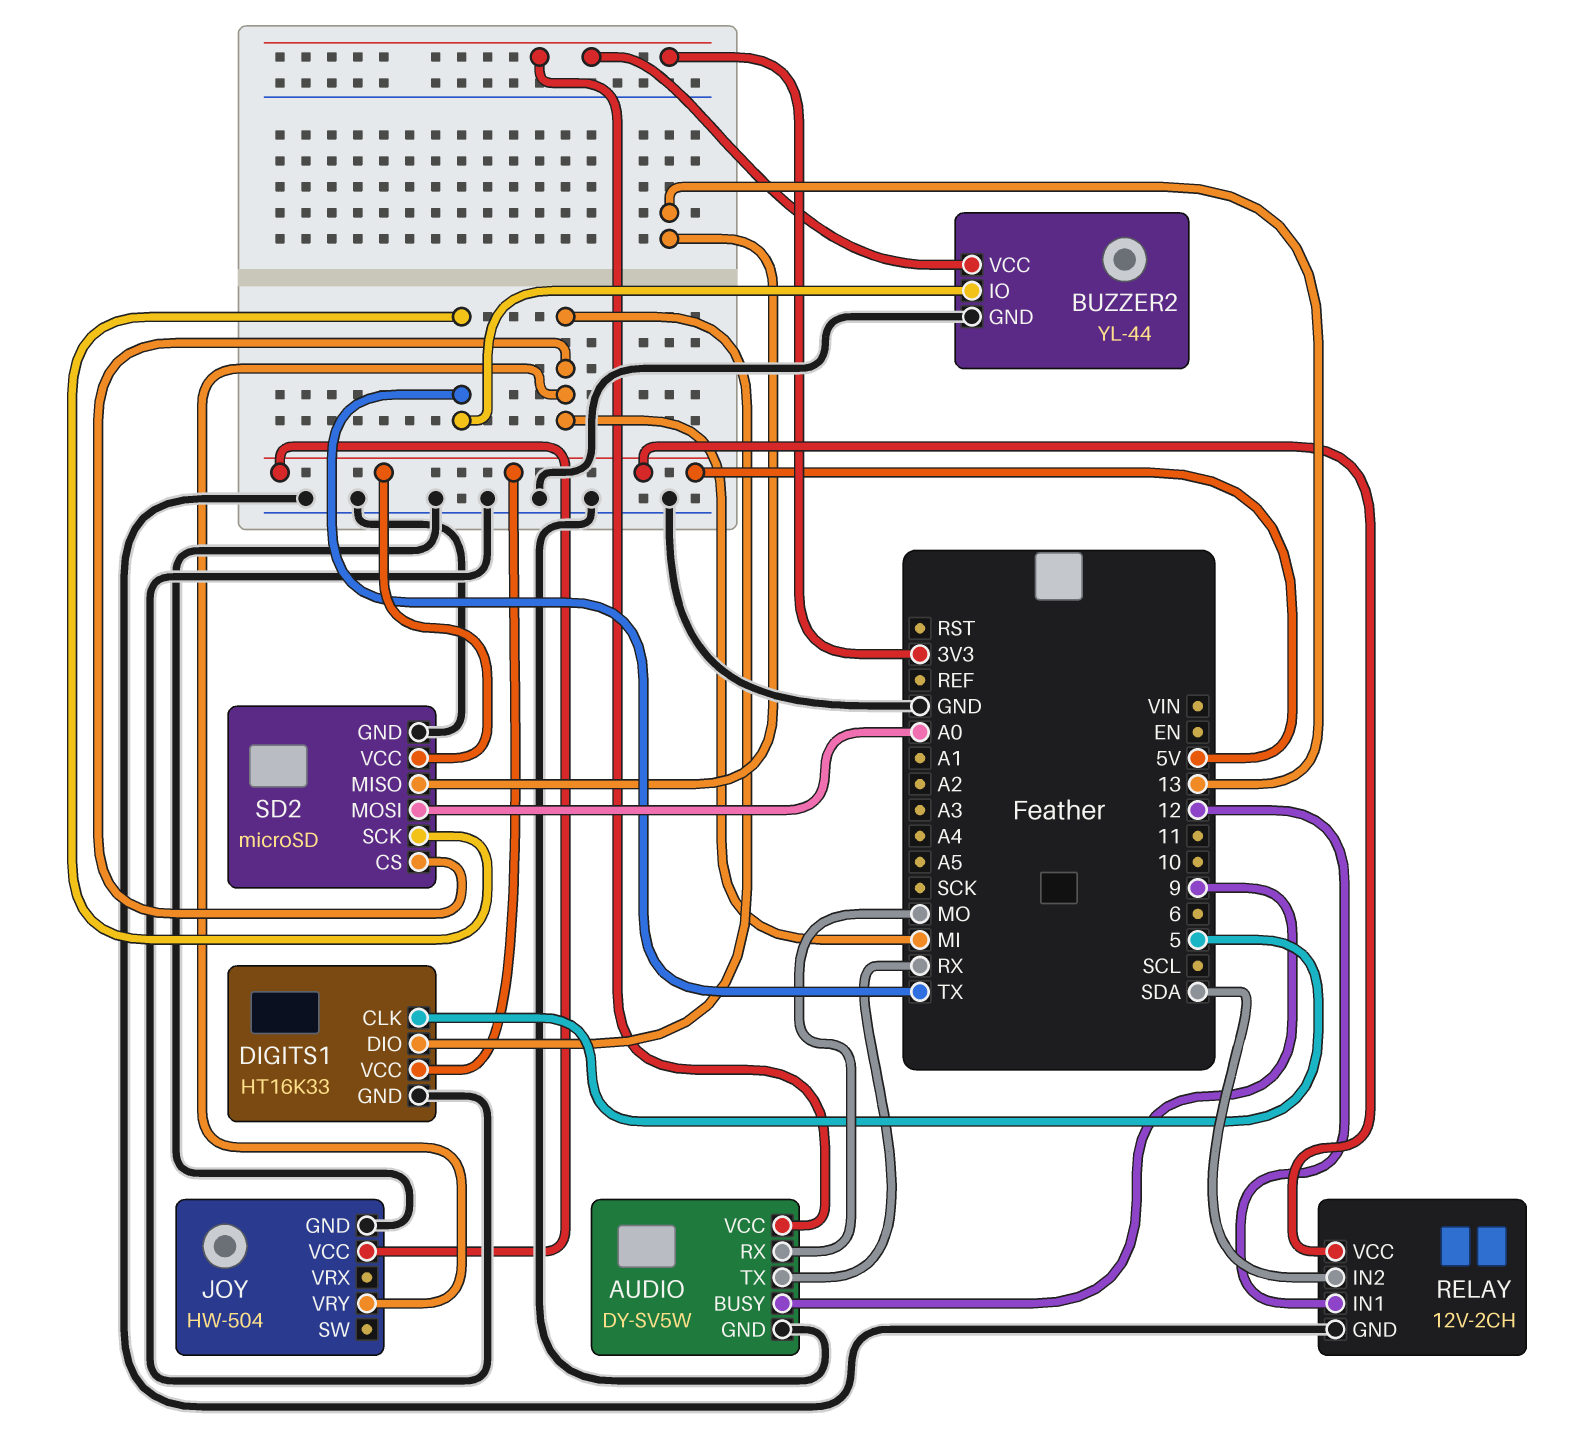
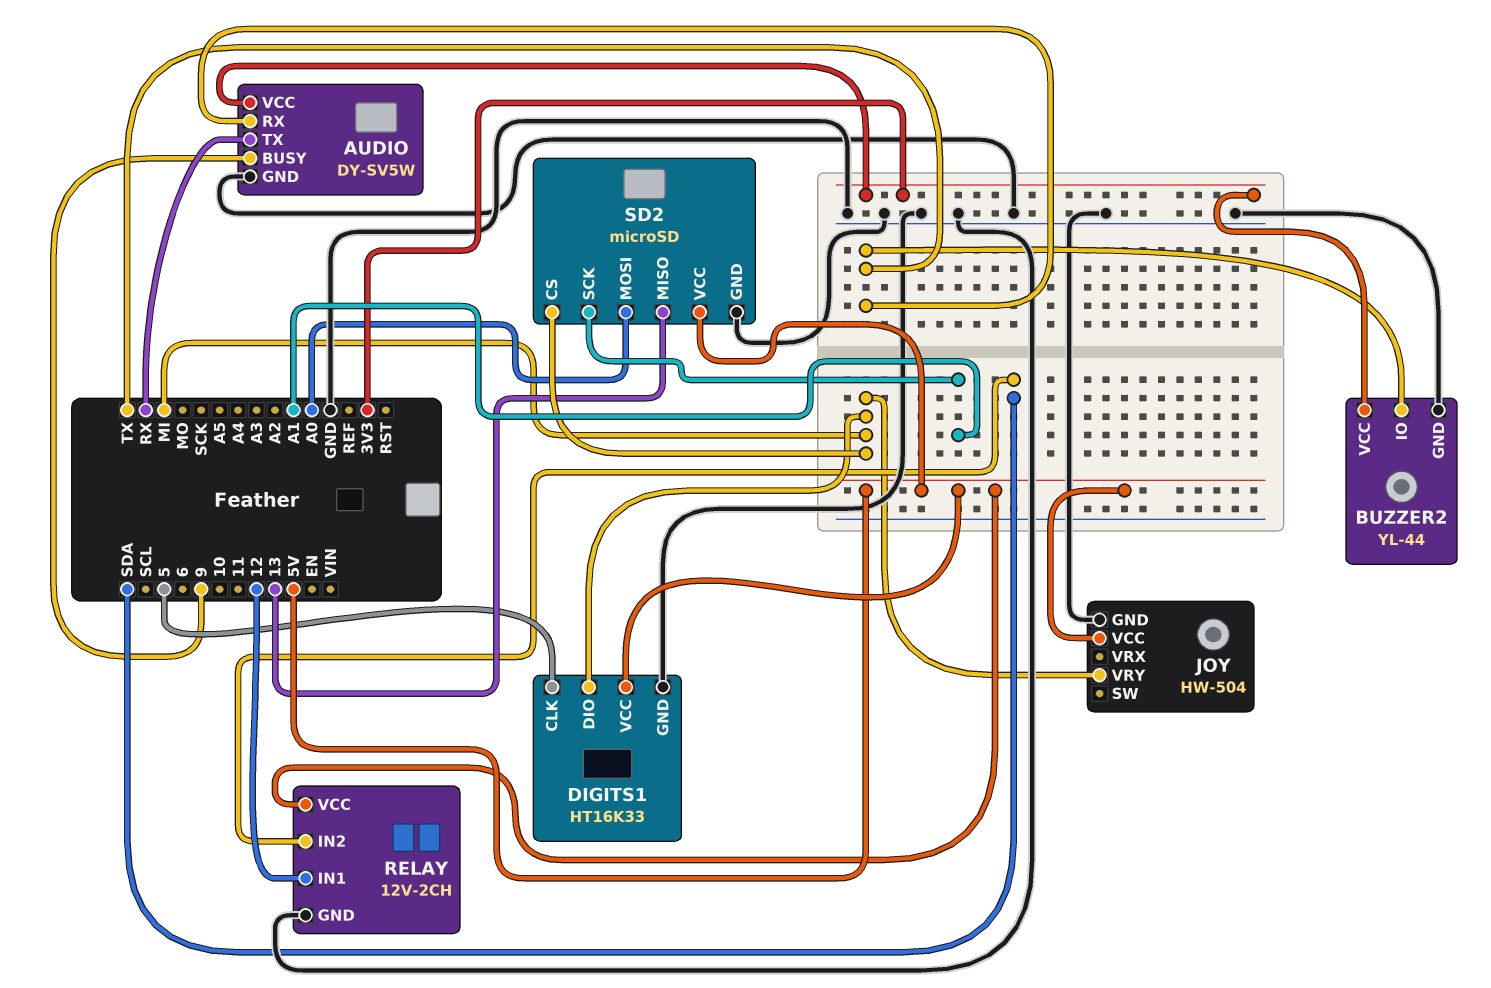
AUDIO pin RX: MO -> TX
SD2 pin SCK: TX -> A1

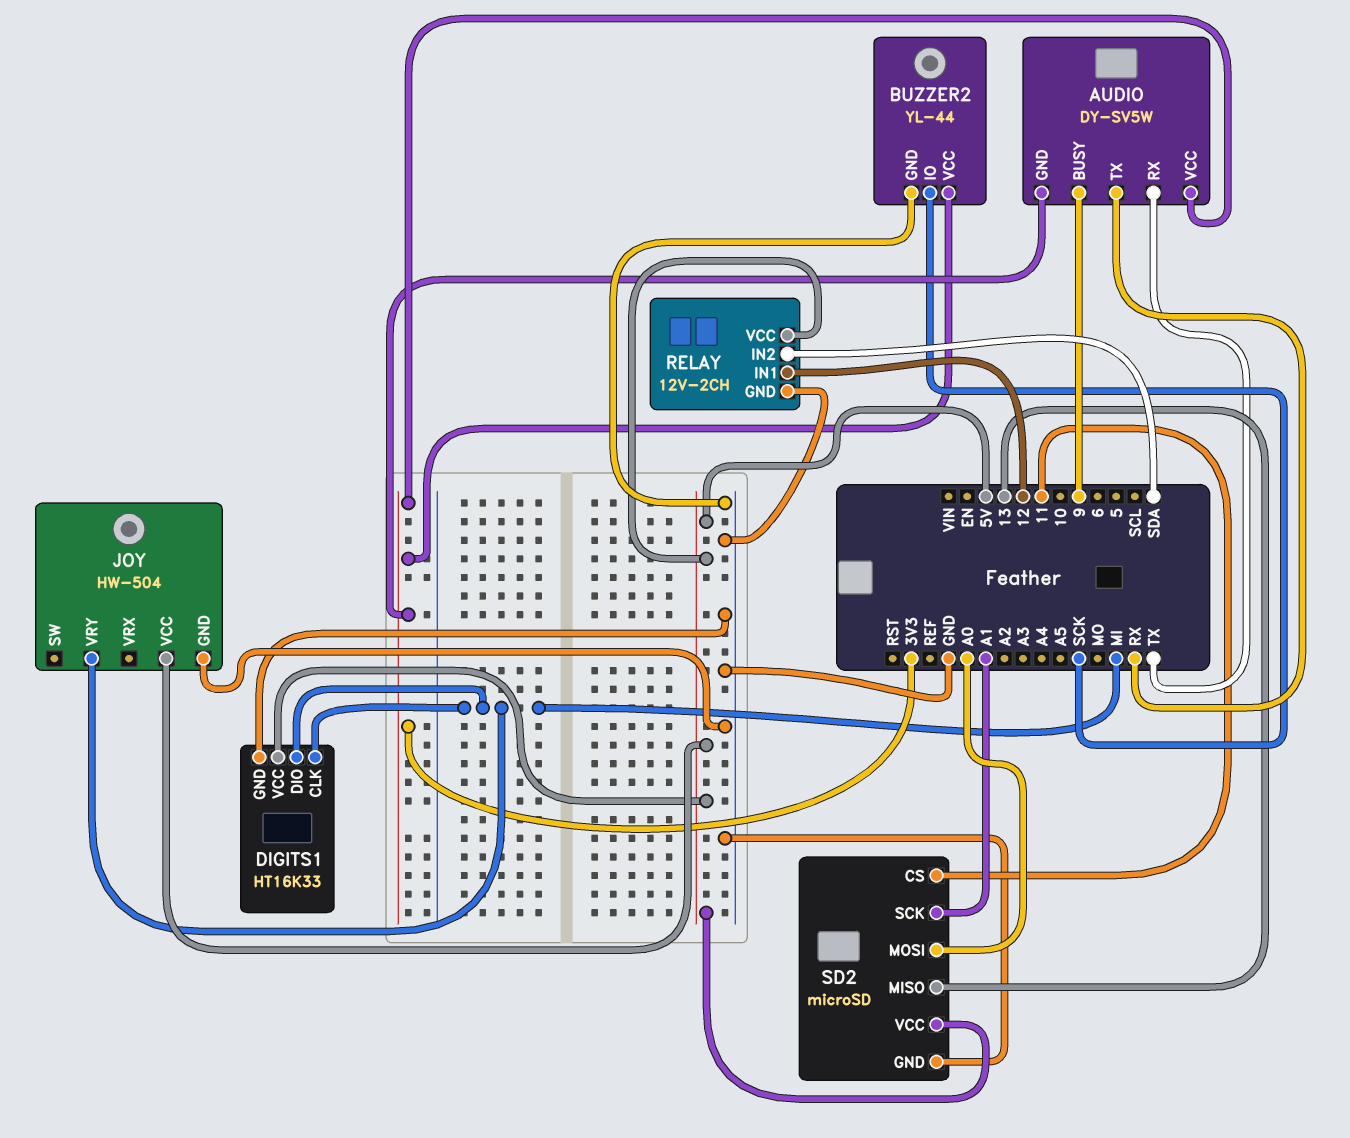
AUDIO pin GND: GND -> 3V3
BUZZER2 pin IO: TX -> SCK
DIGITS1 pin CLK: 5 -> MI
SD2 pin CS: MI -> 11

